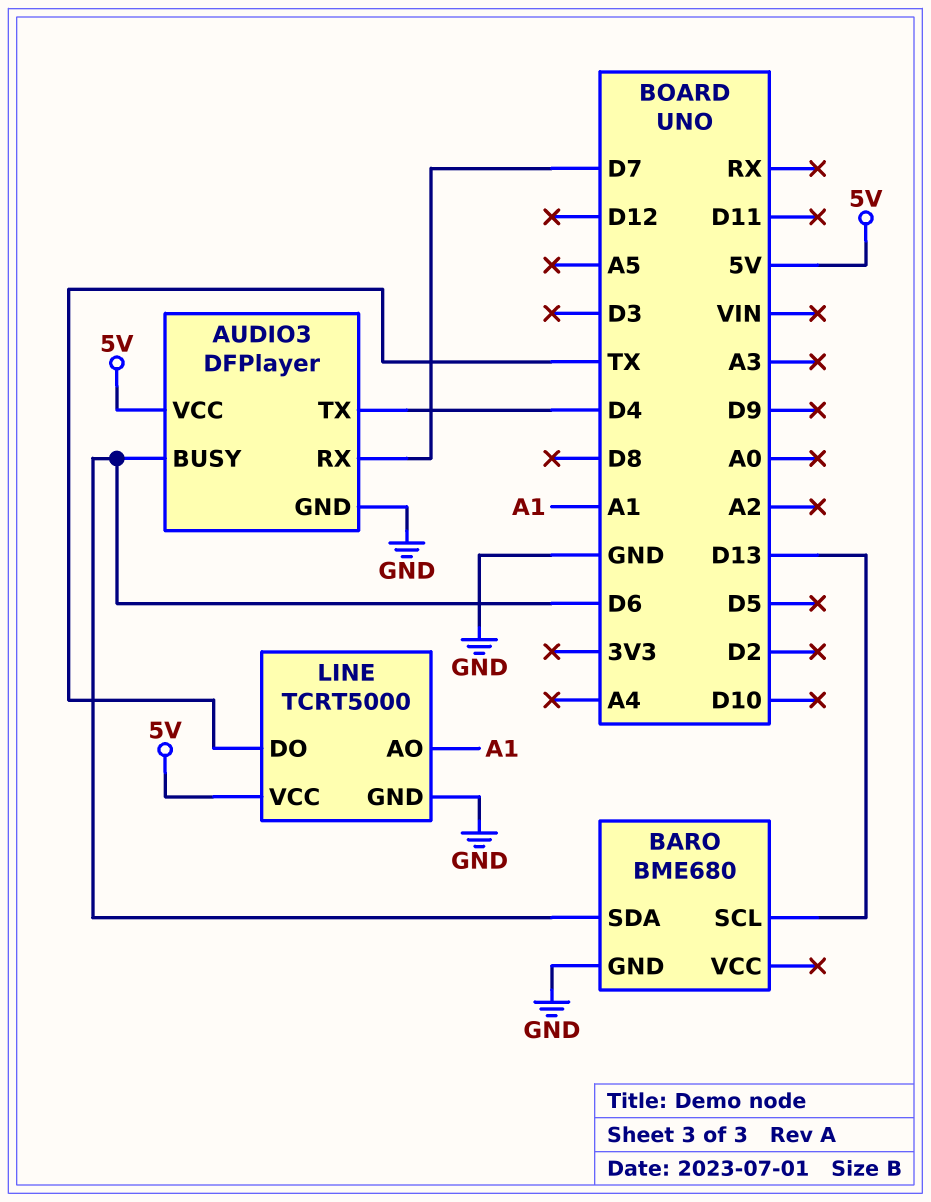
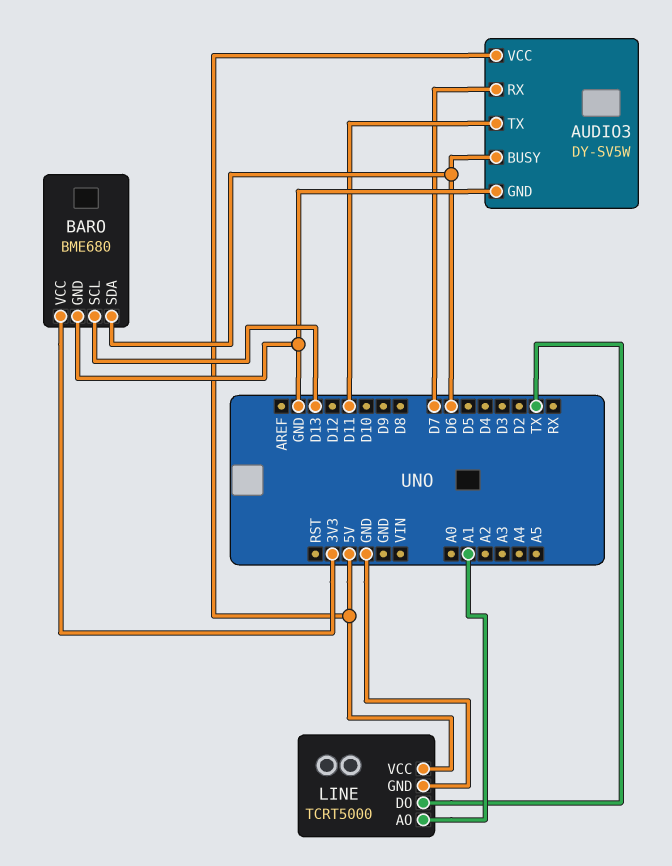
AUDIO3: DFPlayer -> DY-SV5W
AUDIO3 pin TX: D4 -> D11
BARO pin VCC: none -> 3V3

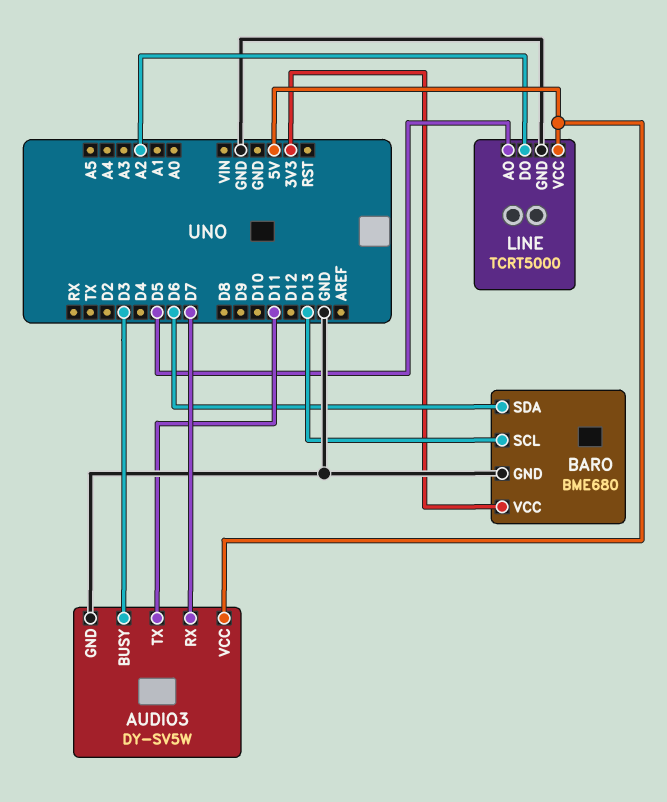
AUDIO3 pin BUSY: D6 -> D3
LINE pin AO: A1 -> D5
LINE pin DO: TX -> A2

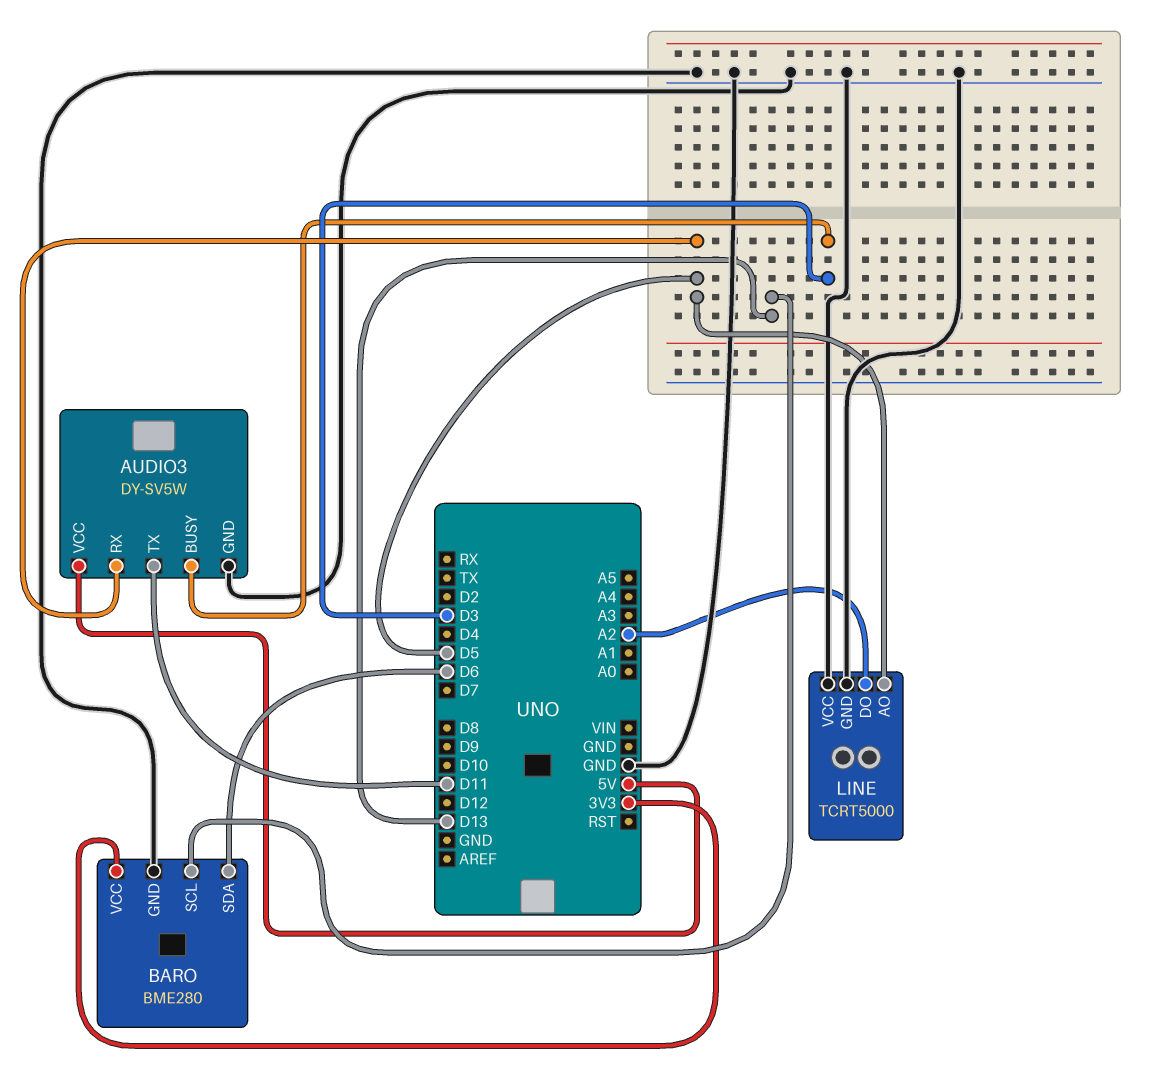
AUDIO3 pin RX: D7 -> D5
BARO: BME680 -> BME280
LINE pin VCC: 5V -> GND

